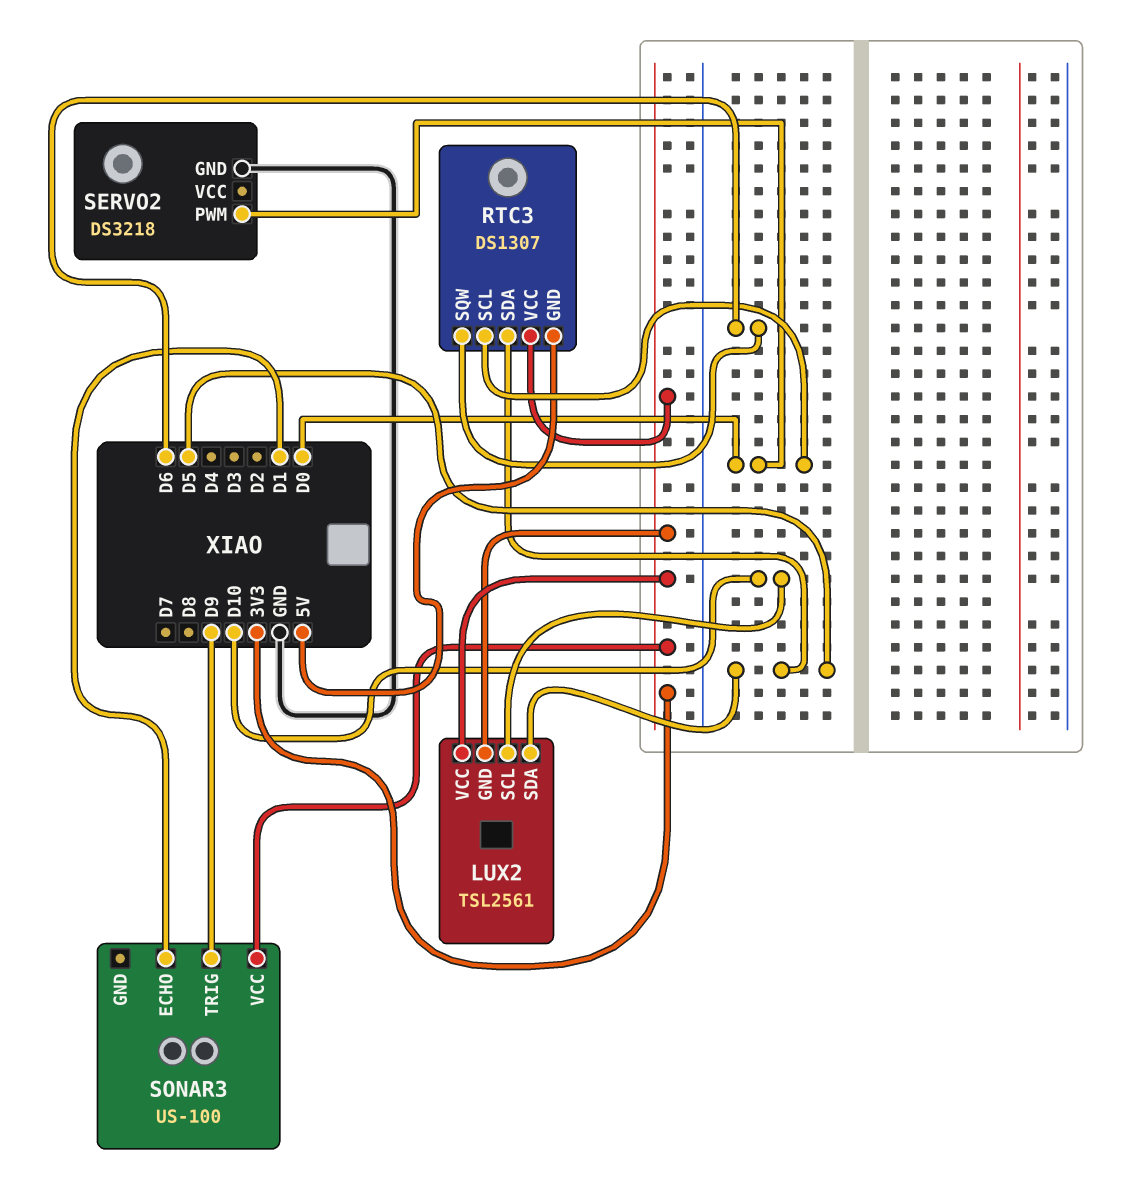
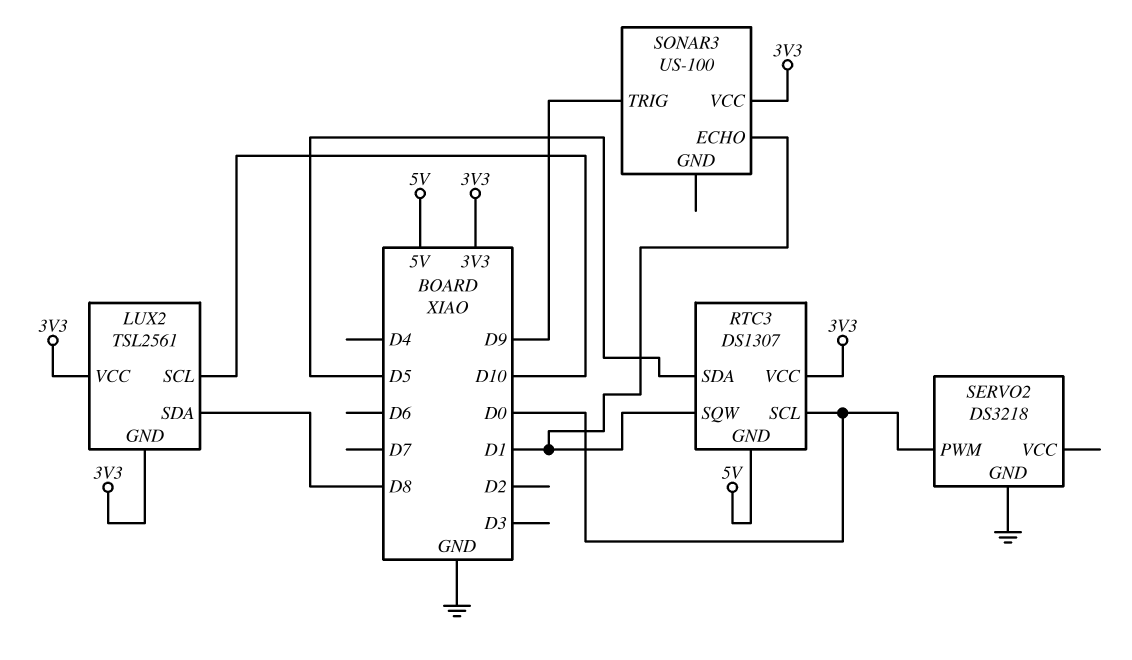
LUX2 pin SDA: D5 -> D8
RTC3 pin SQW: D6 -> D1

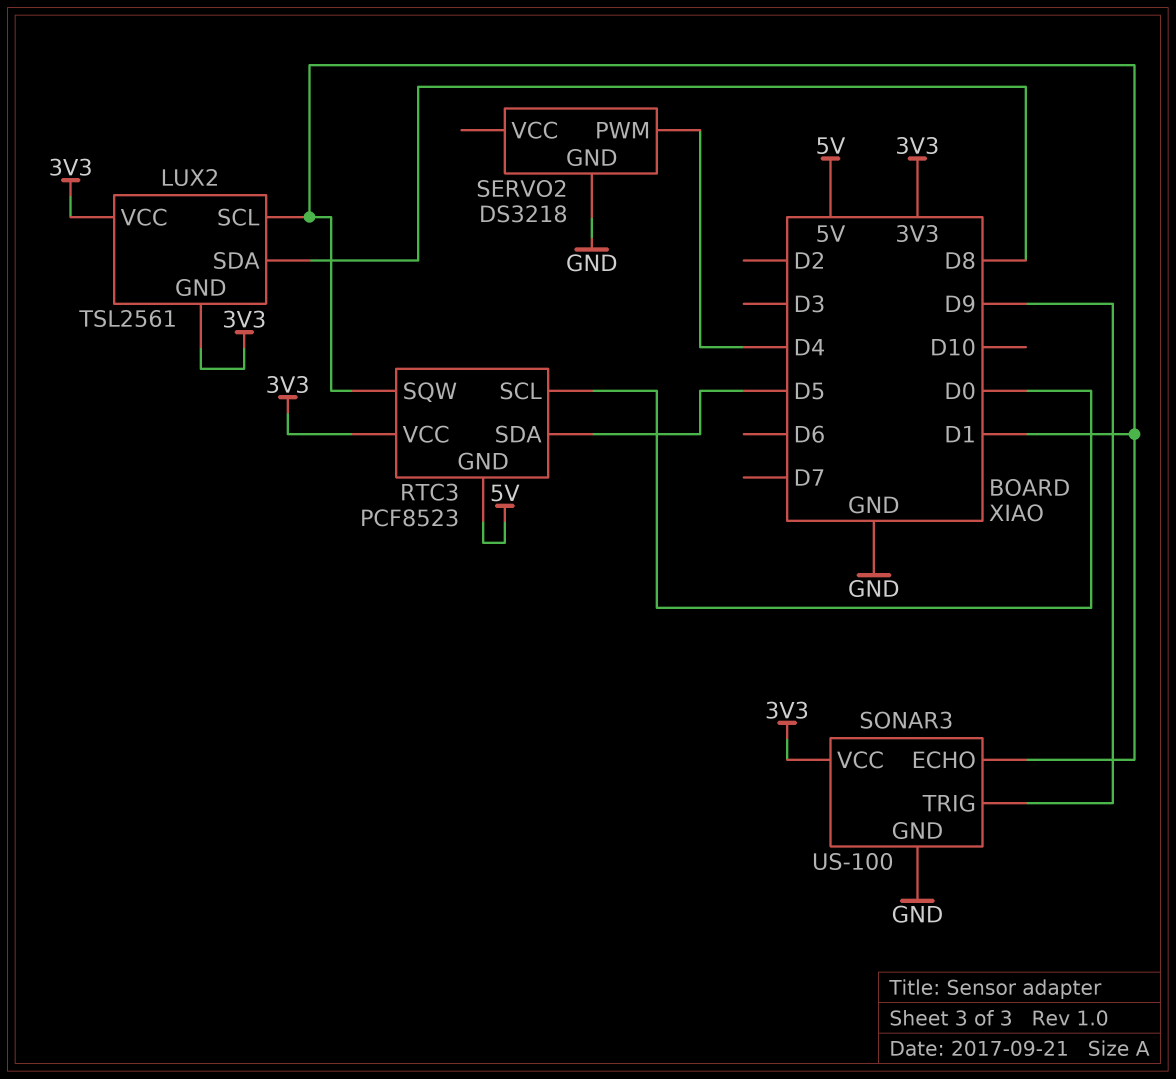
LUX2 pin SCL: D10 -> D1
RTC3: DS1307 -> PCF8523
SERVO2 pin PWM: D0 -> D4
SONAR3 pin GND: none -> GND

